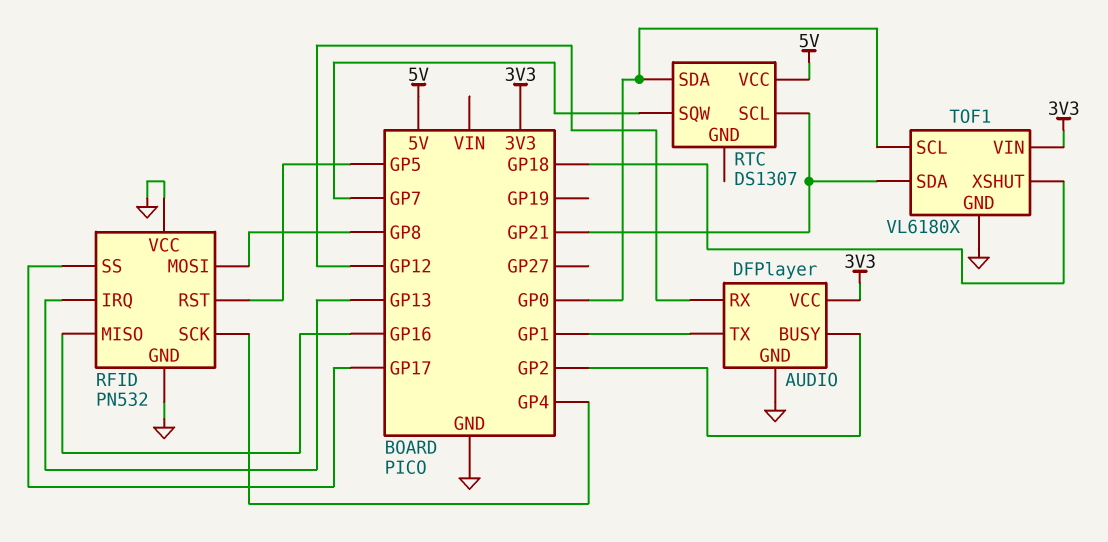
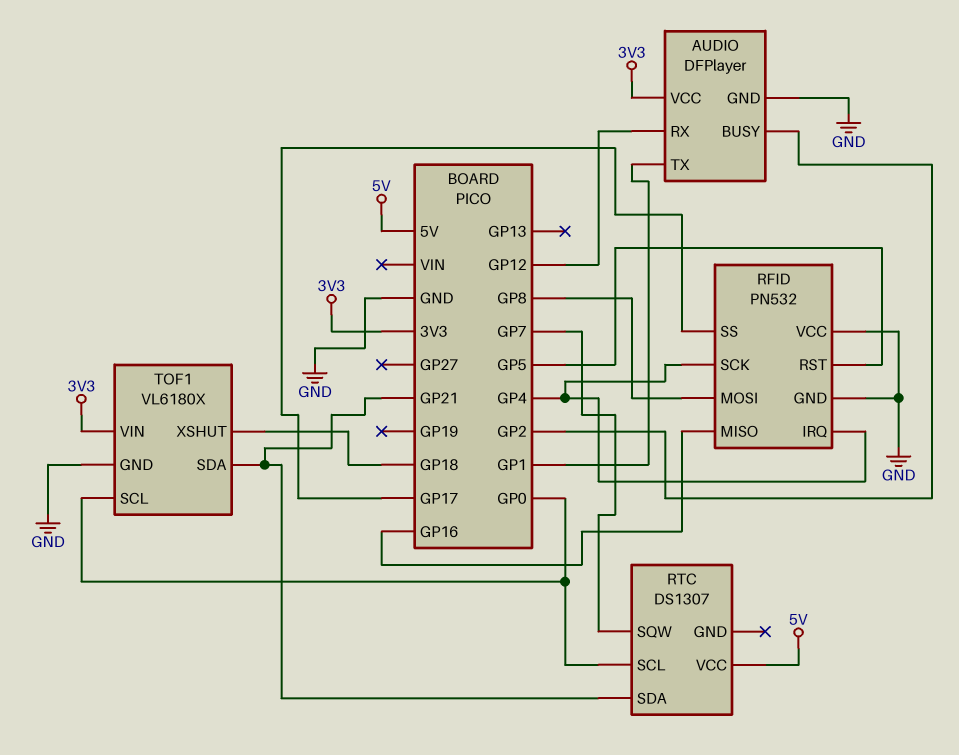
RFID pin IRQ: GP13 -> GP4
RTC pin SCL: GP21 -> GP0
RTC pin SDA: GP0 -> GP21

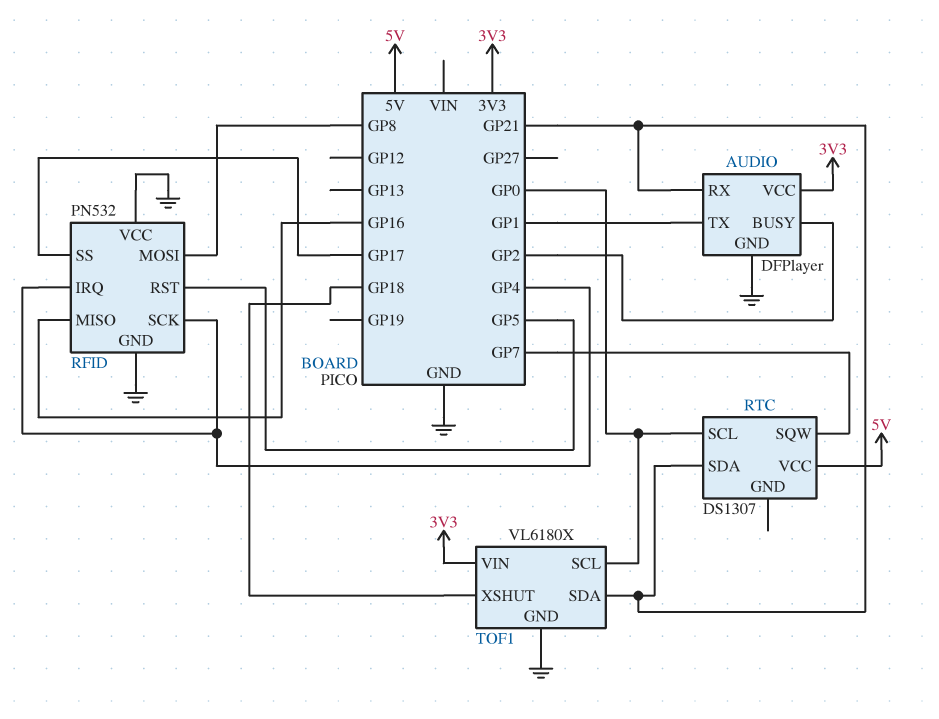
AUDIO pin RX: GP12 -> GP21

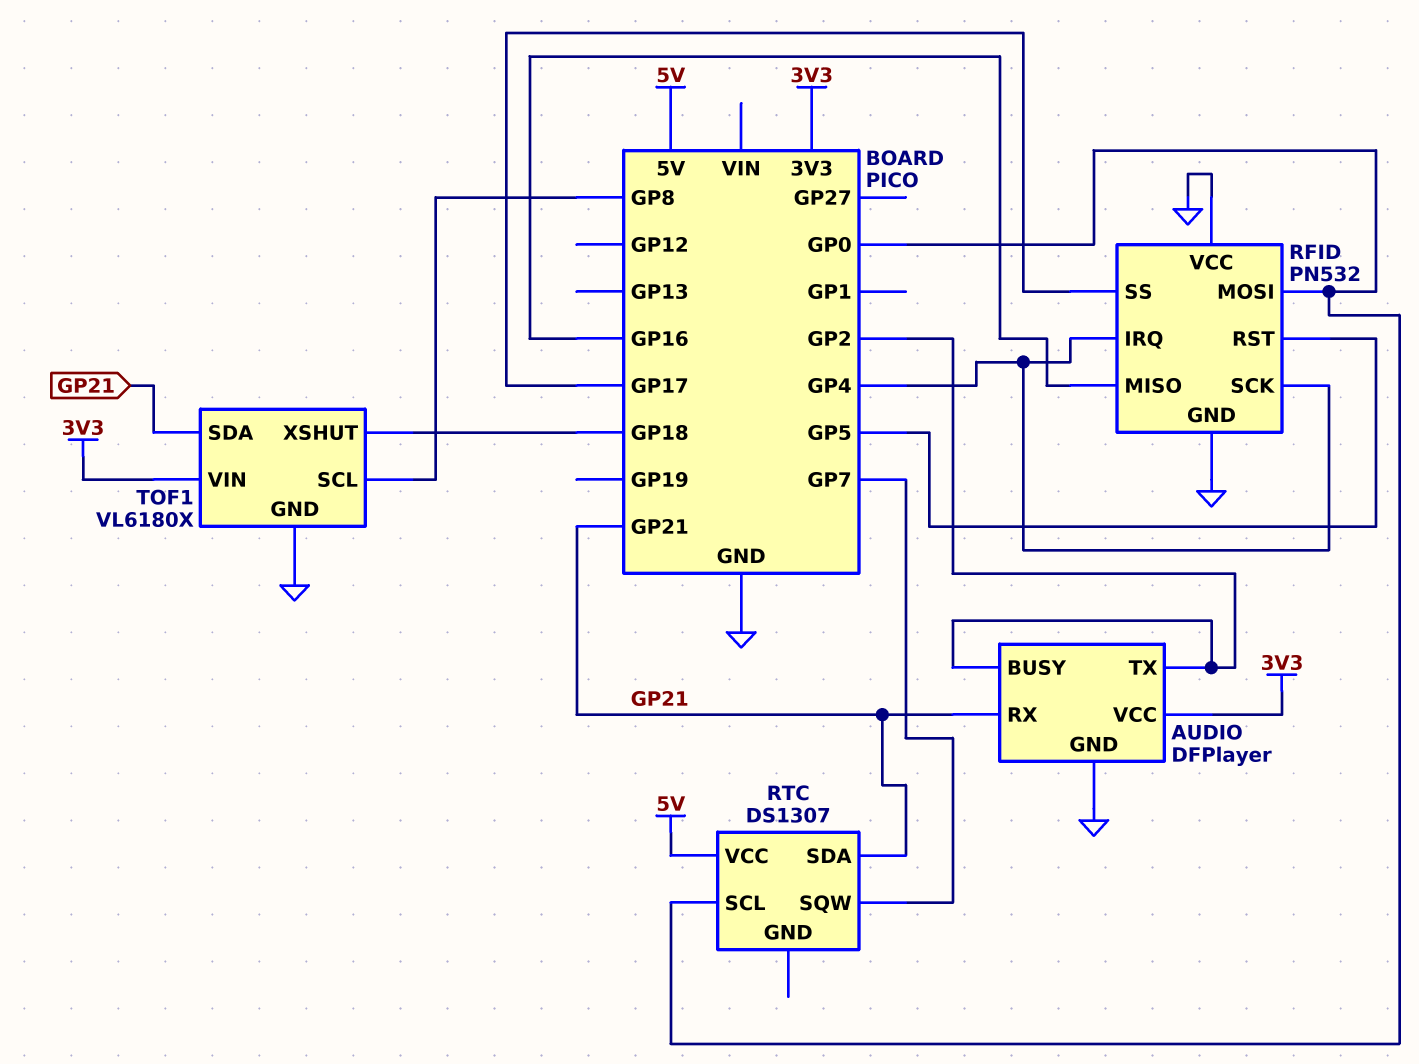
AUDIO pin TX: GP1 -> GP2
RFID pin MOSI: GP8 -> GP0
TOF1 pin SCL: GP0 -> GP8

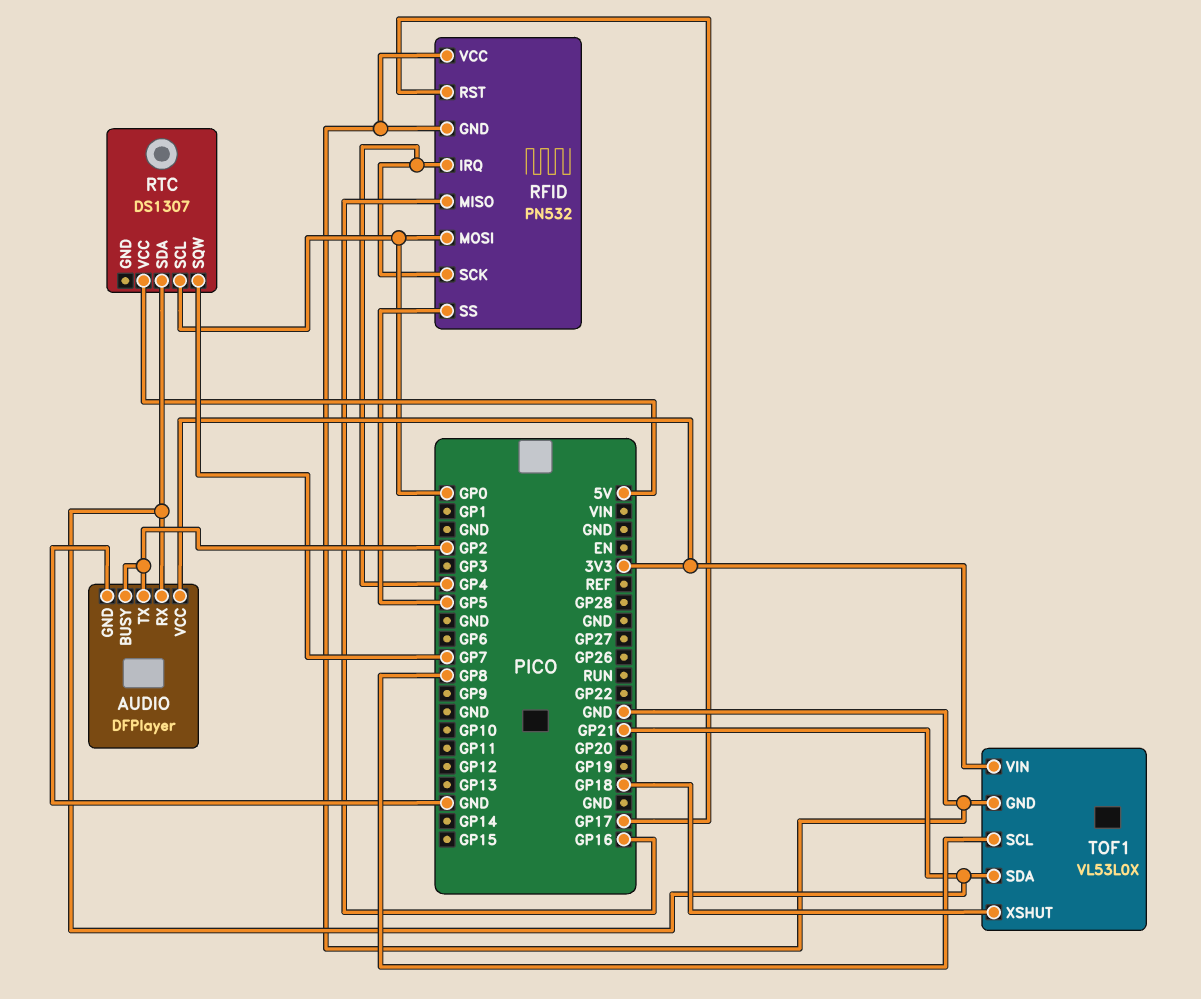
RFID pin RST: GP5 -> GP17
RFID pin SS: GP17 -> GP5
TOF1: VL6180X -> VL53L0X

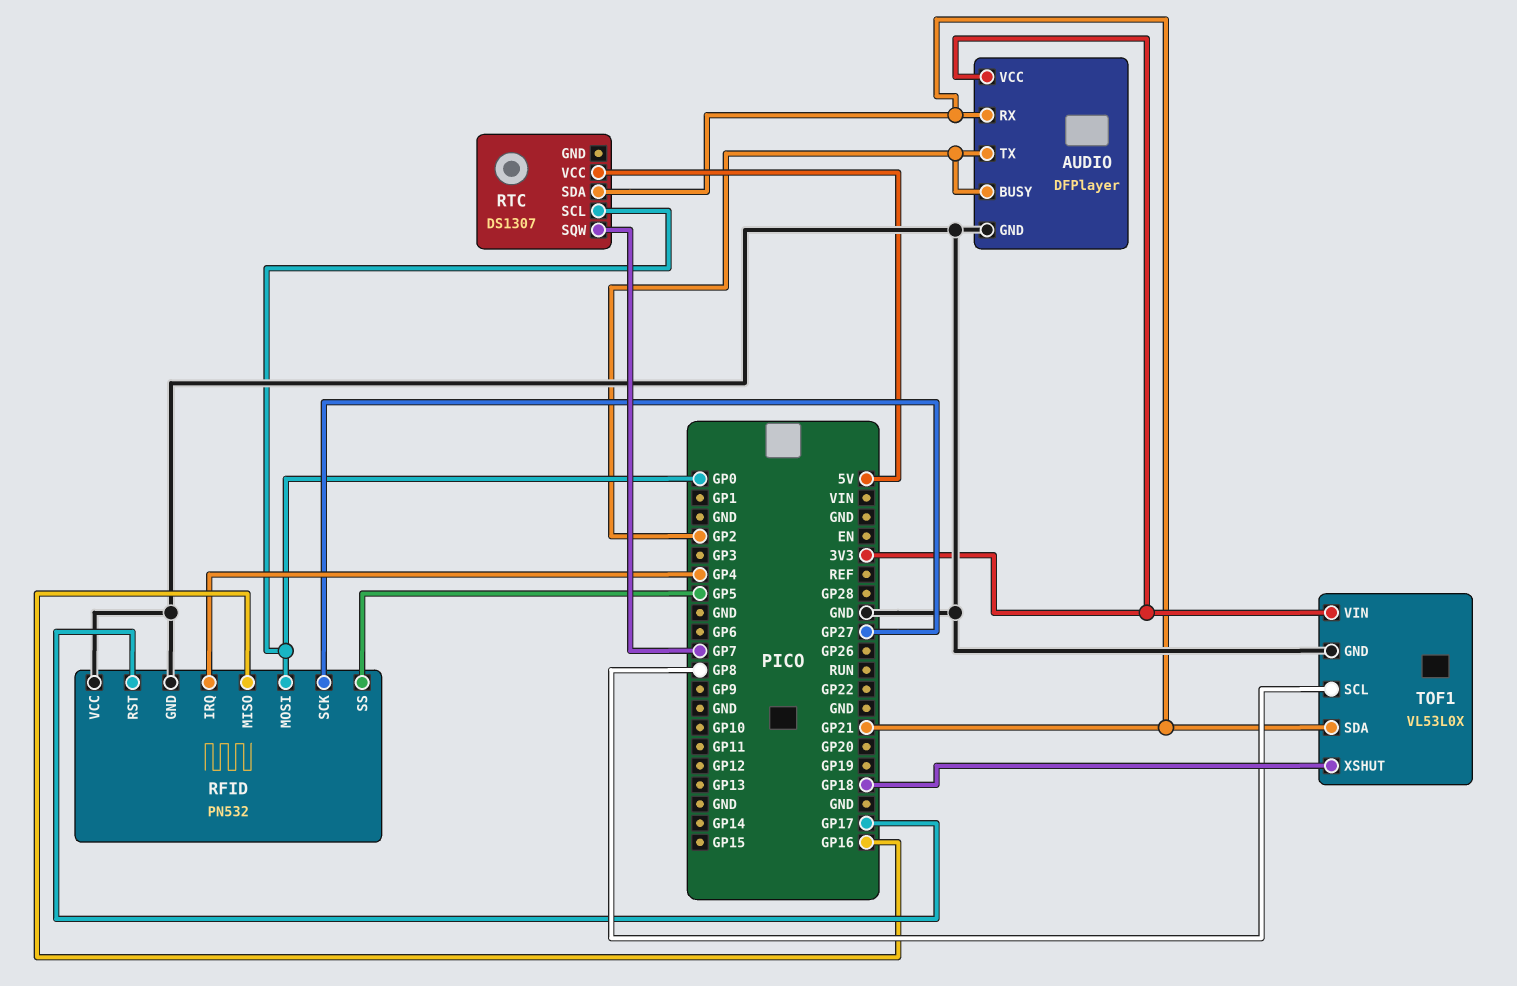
RFID pin SCK: GP4 -> GP27

